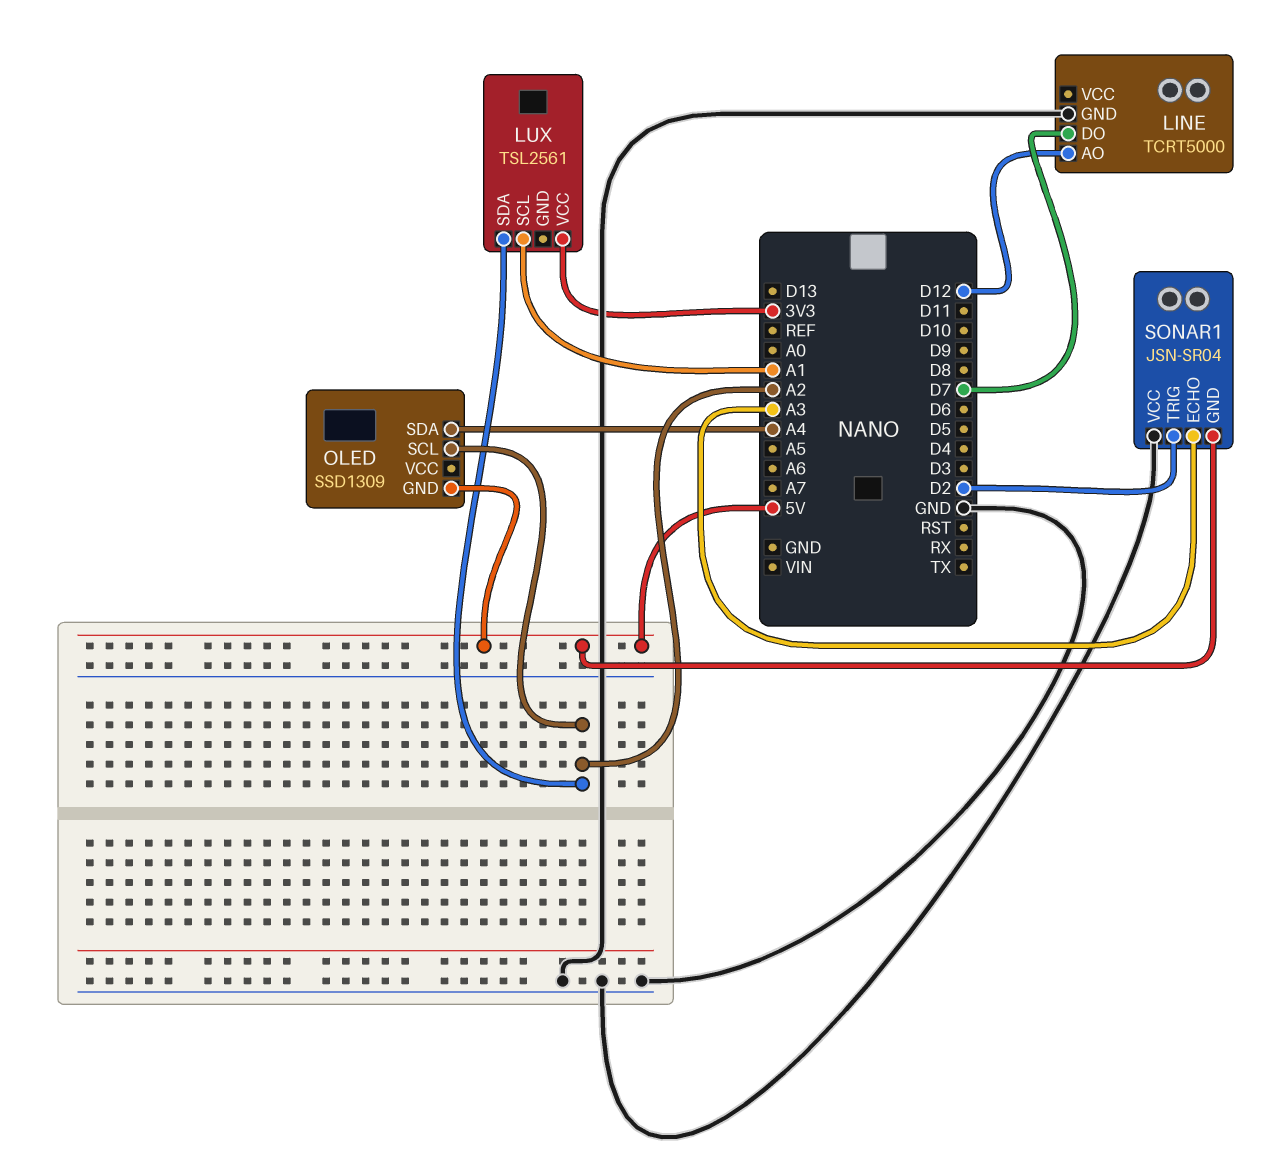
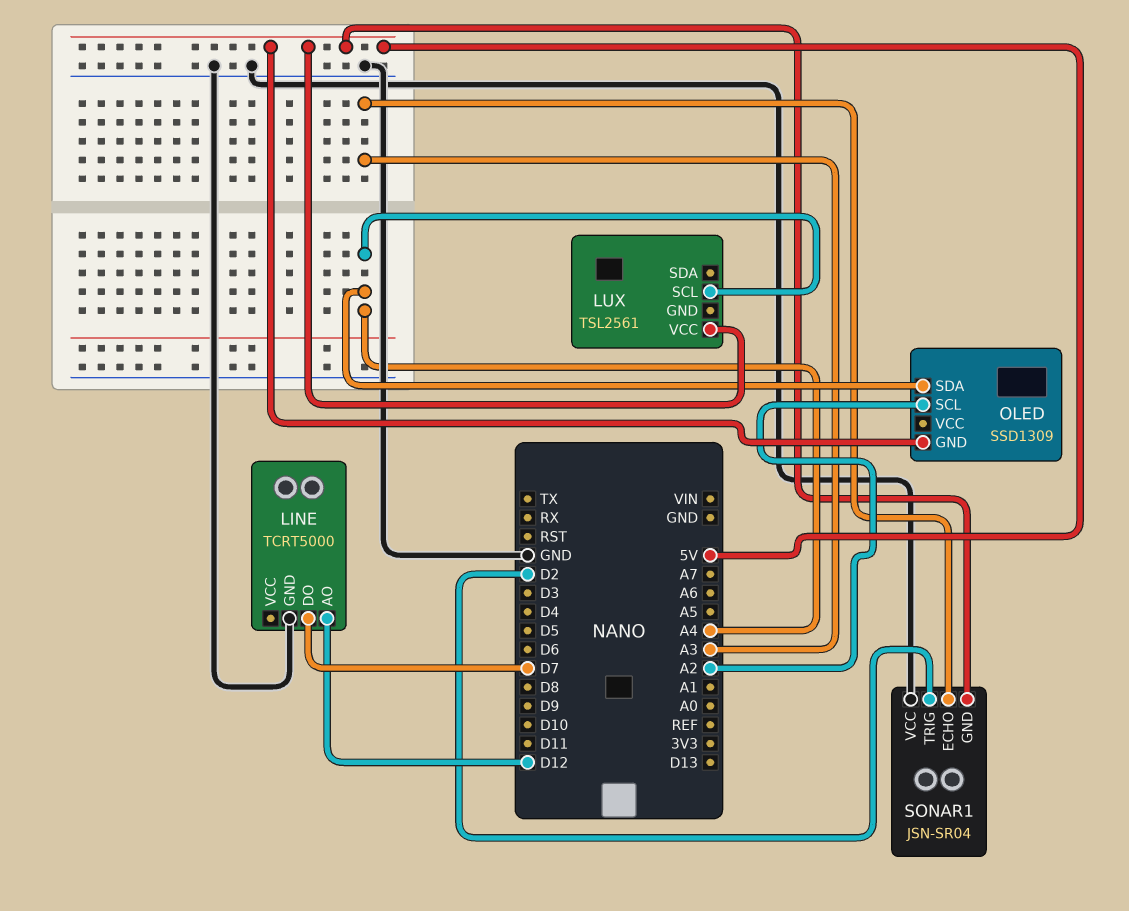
LUX pin SCL: A1 -> A4
LUX pin SDA: A2 -> none
LUX pin VCC: 3V3 -> 5V

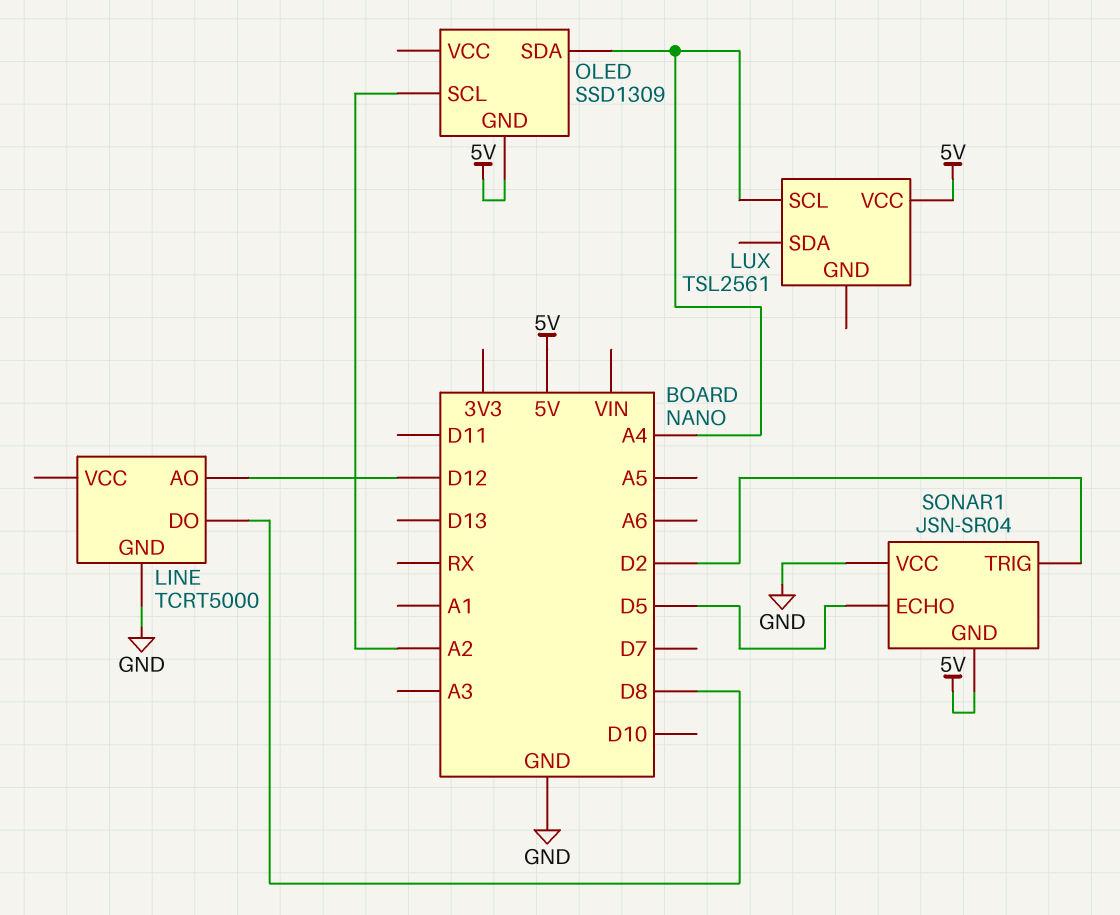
LINE pin DO: D7 -> D8
SONAR1 pin ECHO: A3 -> D5

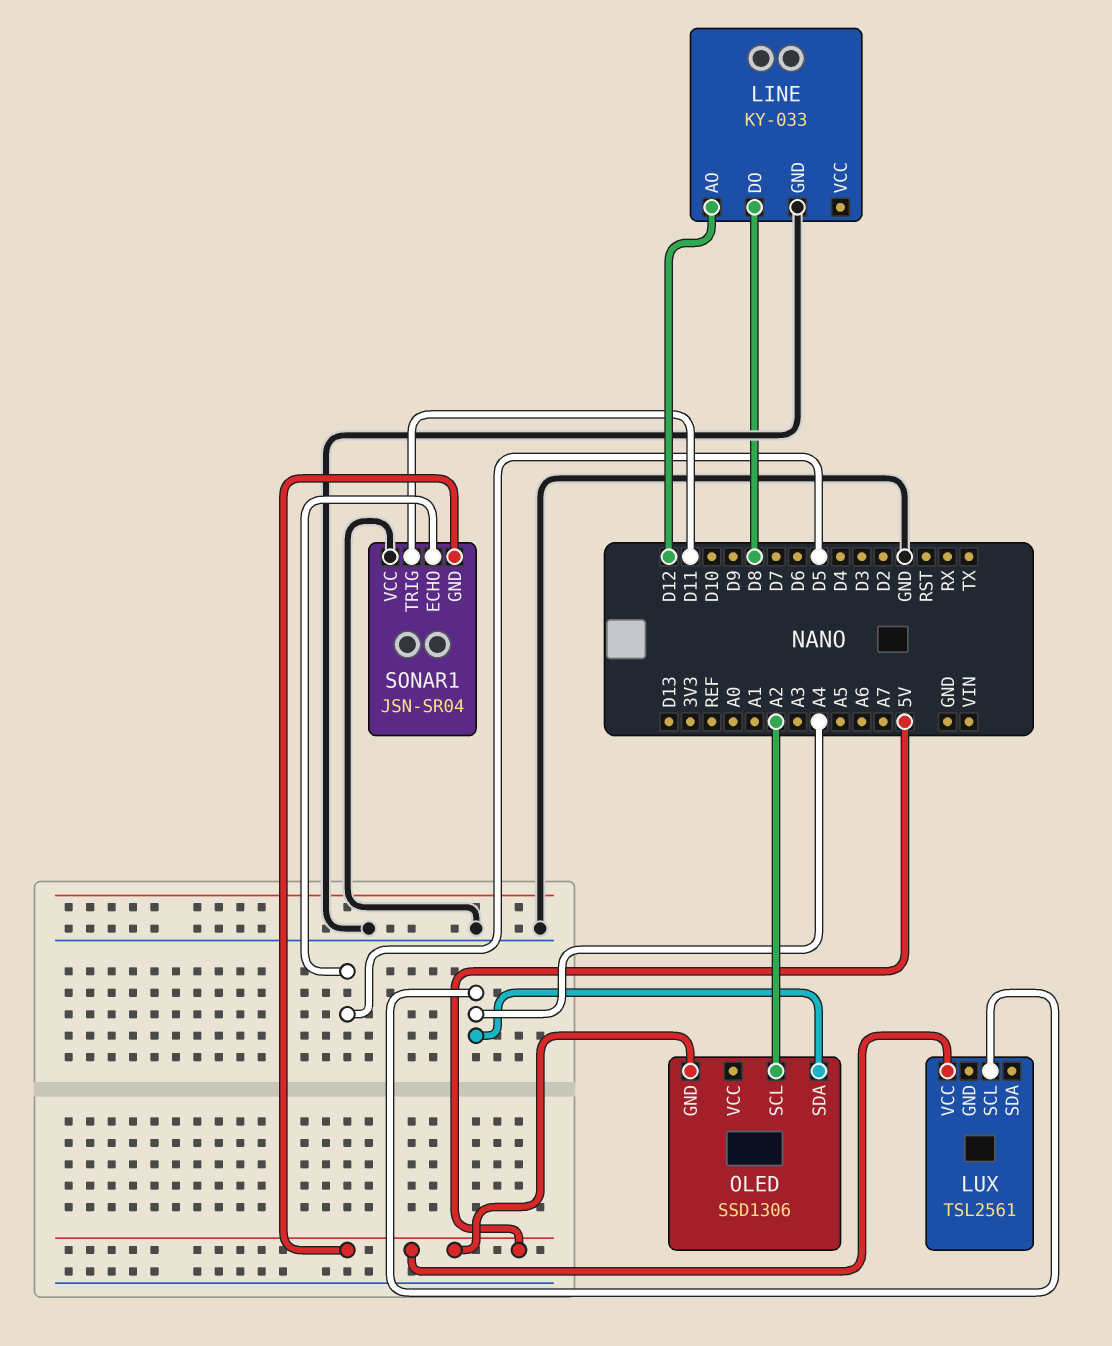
LINE: TCRT5000 -> KY-033
OLED: SSD1309 -> SSD1306
SONAR1 pin TRIG: D2 -> D11

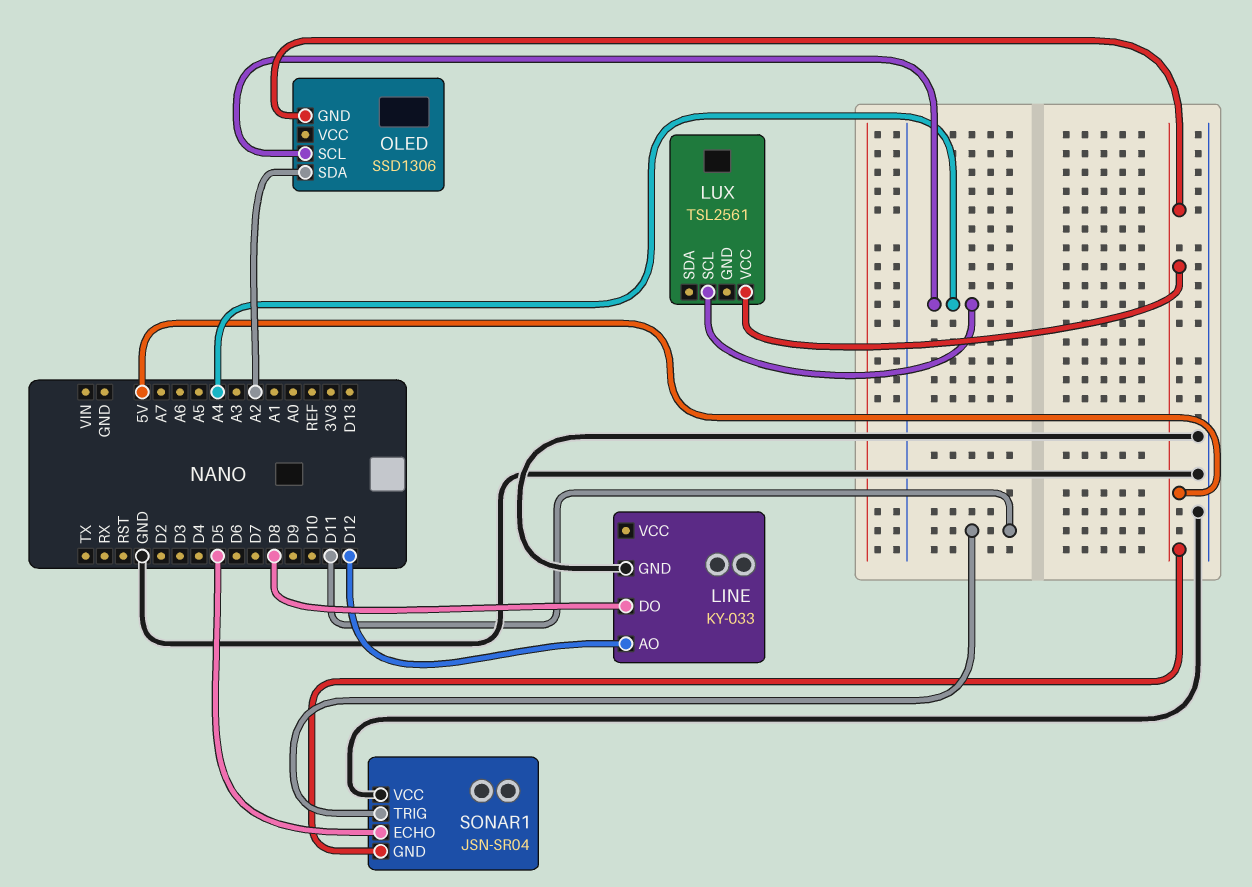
OLED pin SCL: A2 -> A4
OLED pin SDA: A4 -> A2

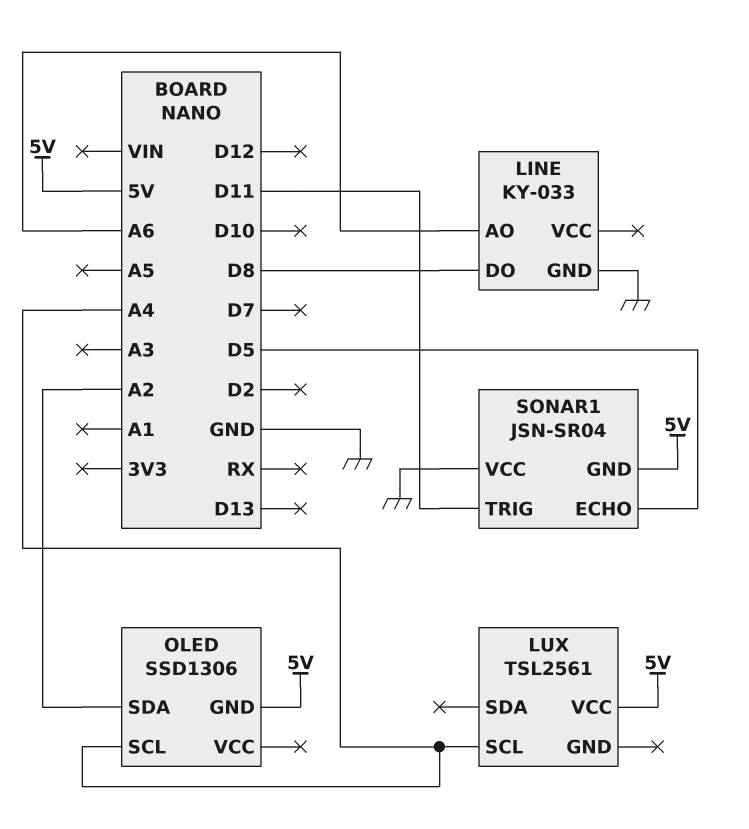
LINE pin AO: D12 -> A6

